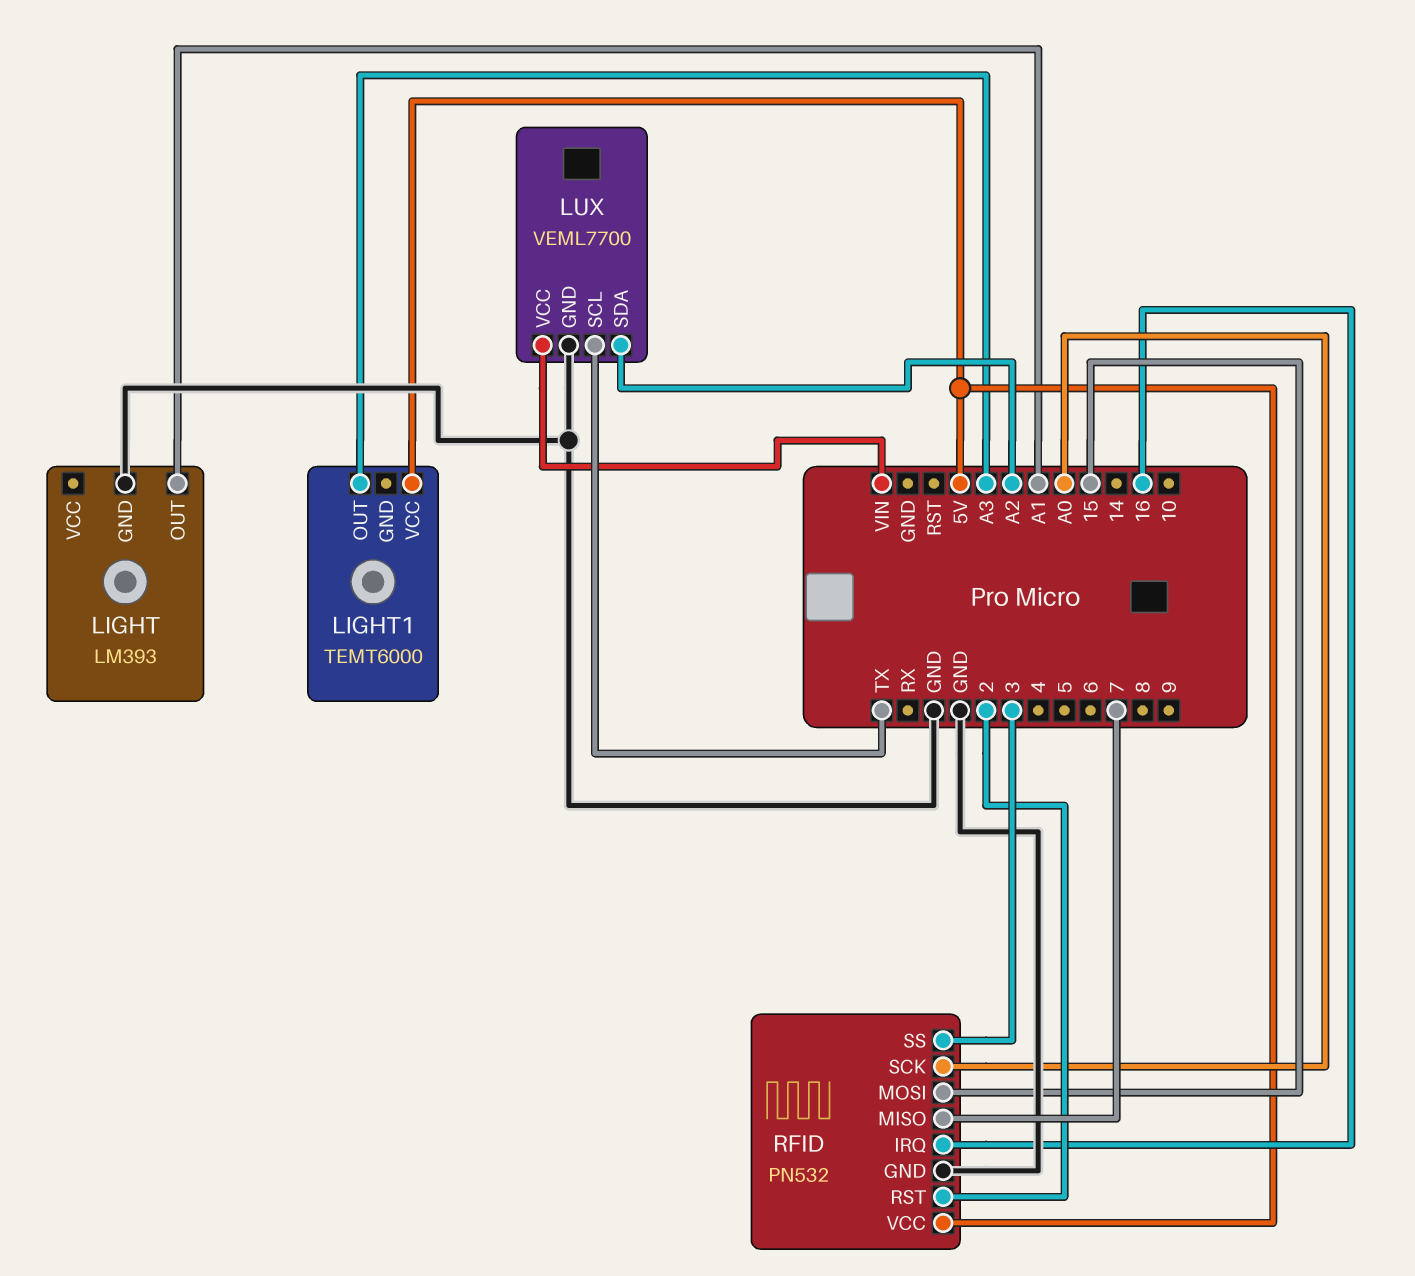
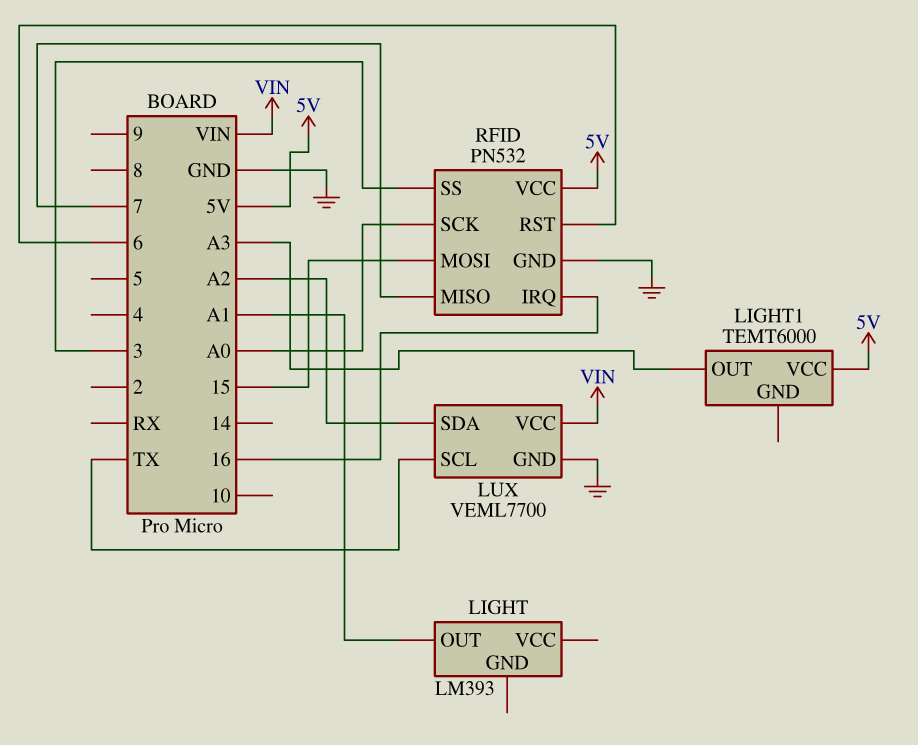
LIGHT pin GND: GND -> none
RFID pin RST: 2 -> 6

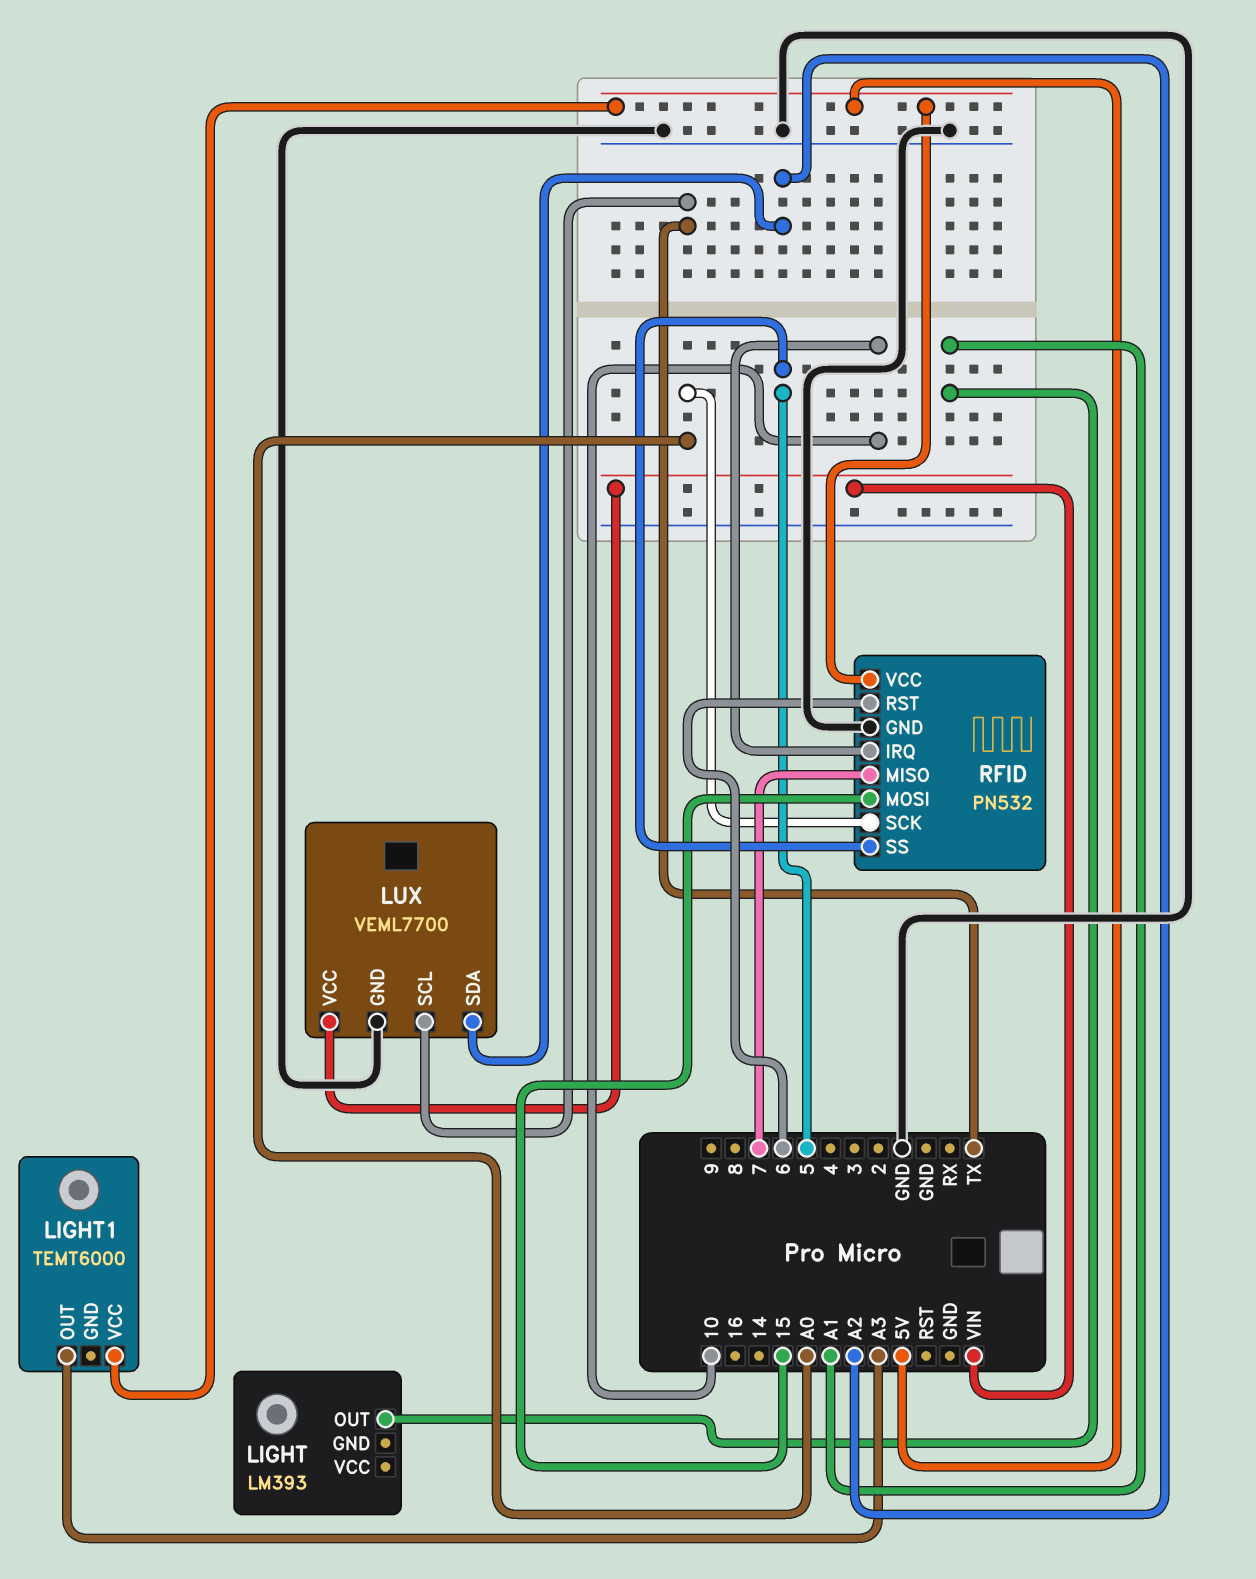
RFID pin IRQ: 16 -> 10
RFID pin SS: 3 -> 5

